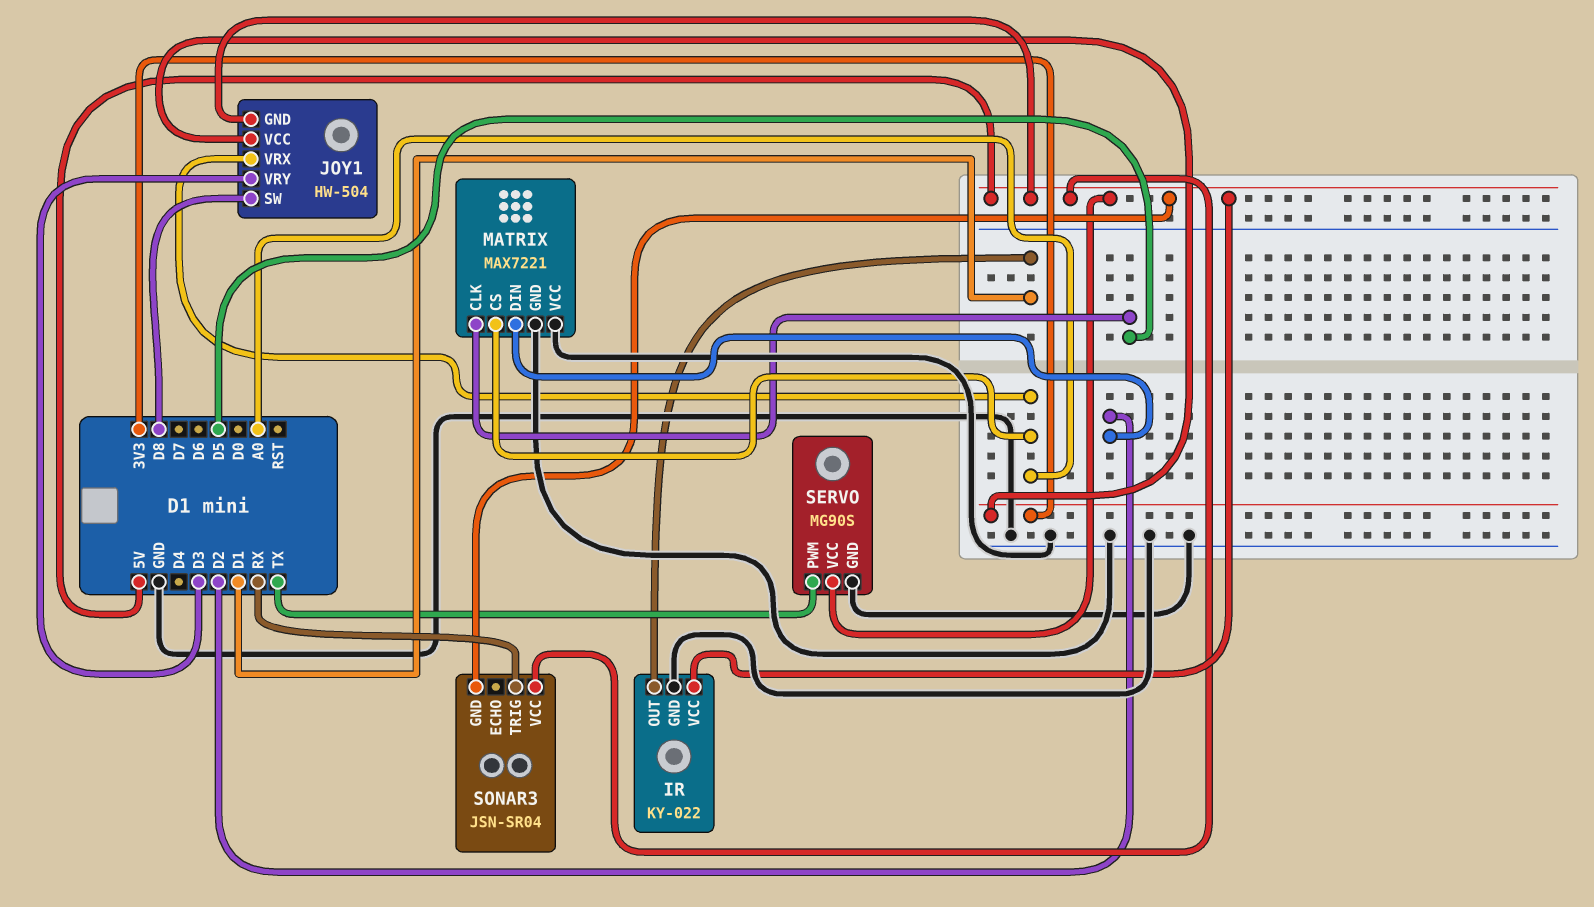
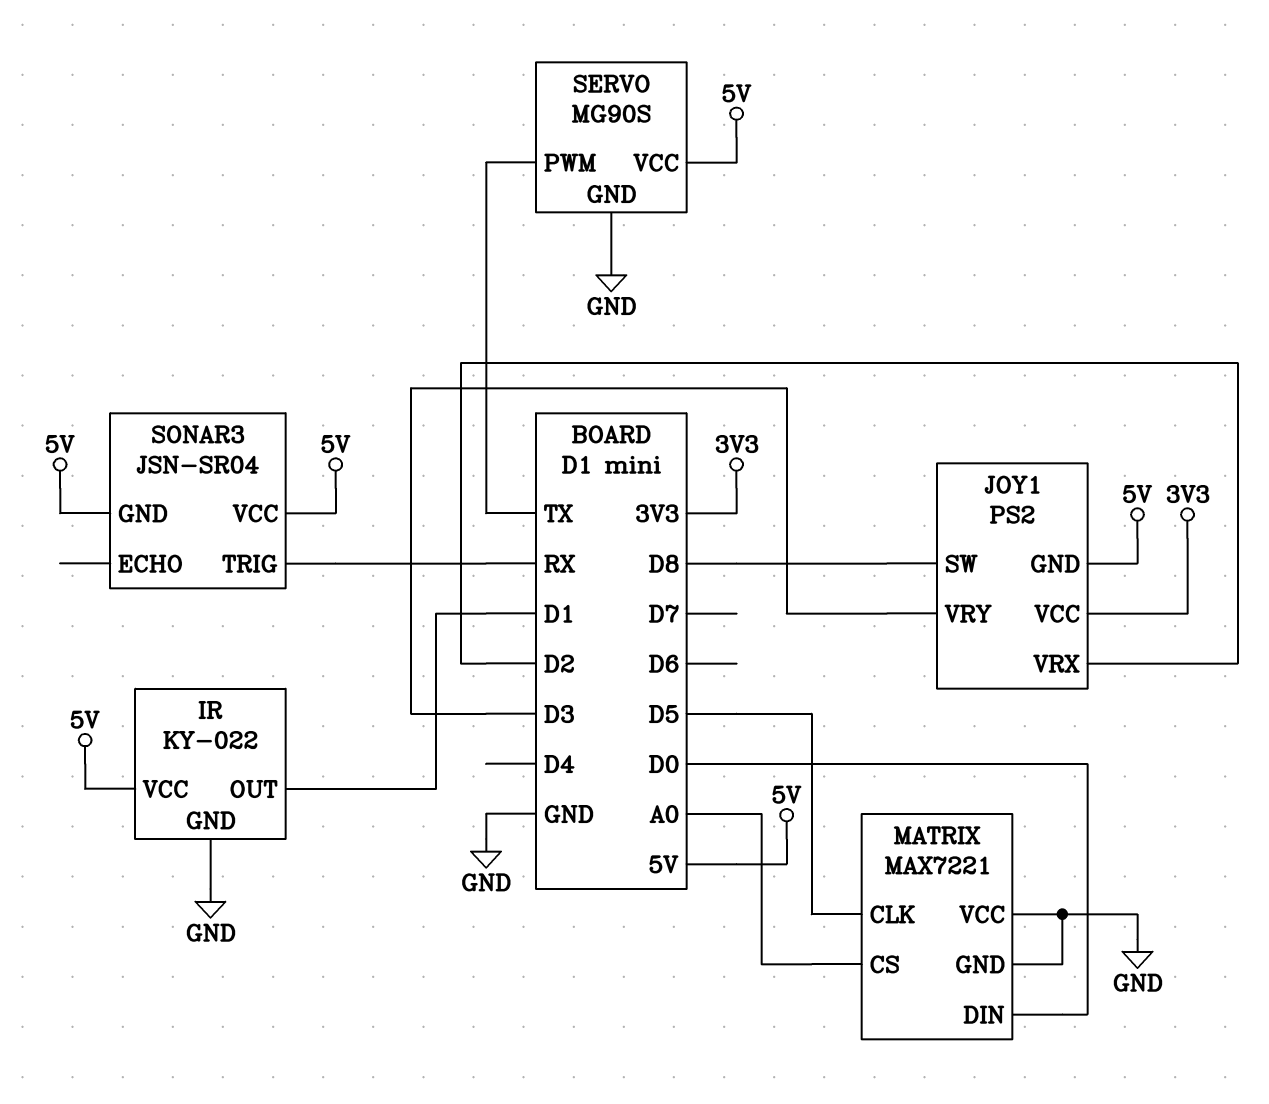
JOY1: HW-504 -> PS2
JOY1 pin VRX: A0 -> D2
MATRIX pin DIN: D2 -> D0

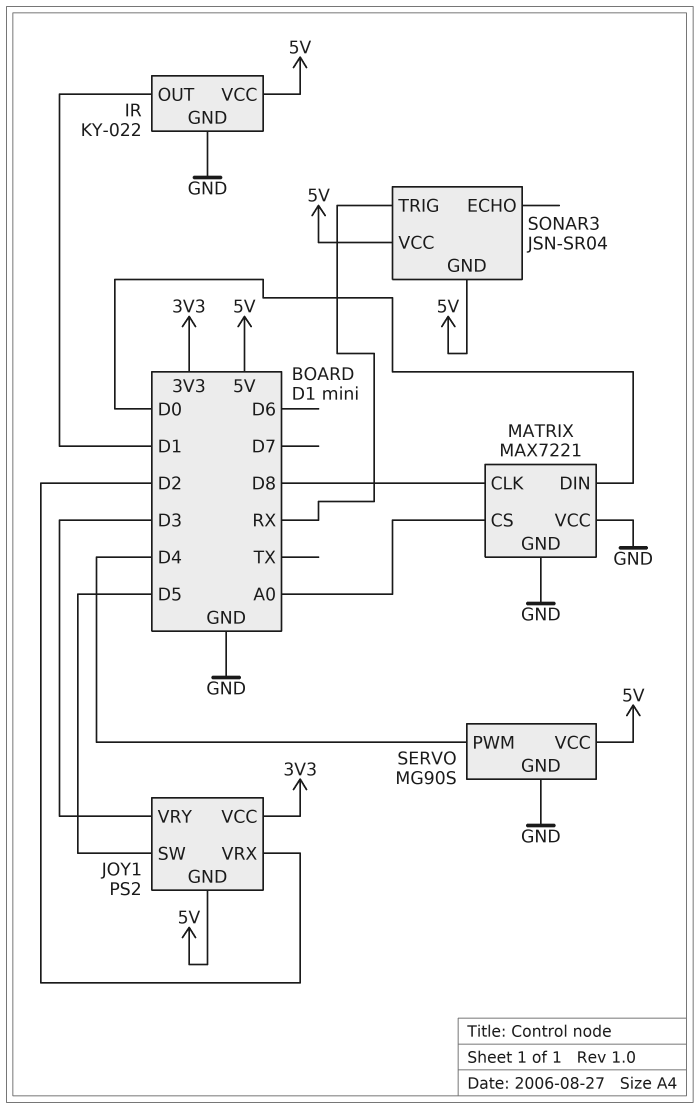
JOY1 pin SW: D8 -> D5
MATRIX pin CLK: D5 -> D8
SERVO pin PWM: TX -> D4

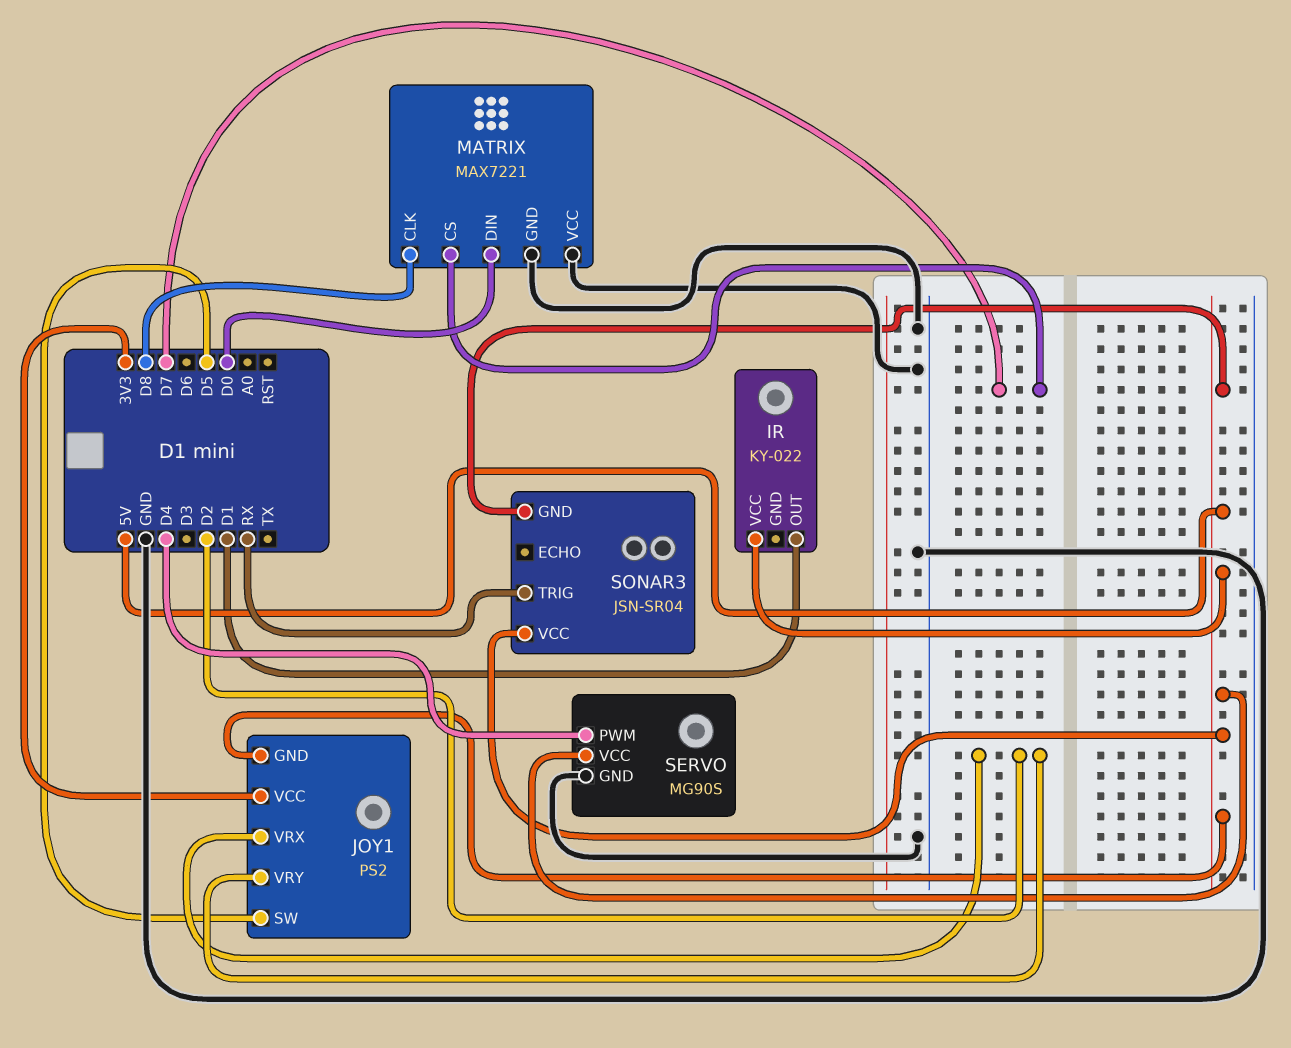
IR pin GND: GND -> none
JOY1 pin VRY: D3 -> D2
MATRIX pin CS: A0 -> D7

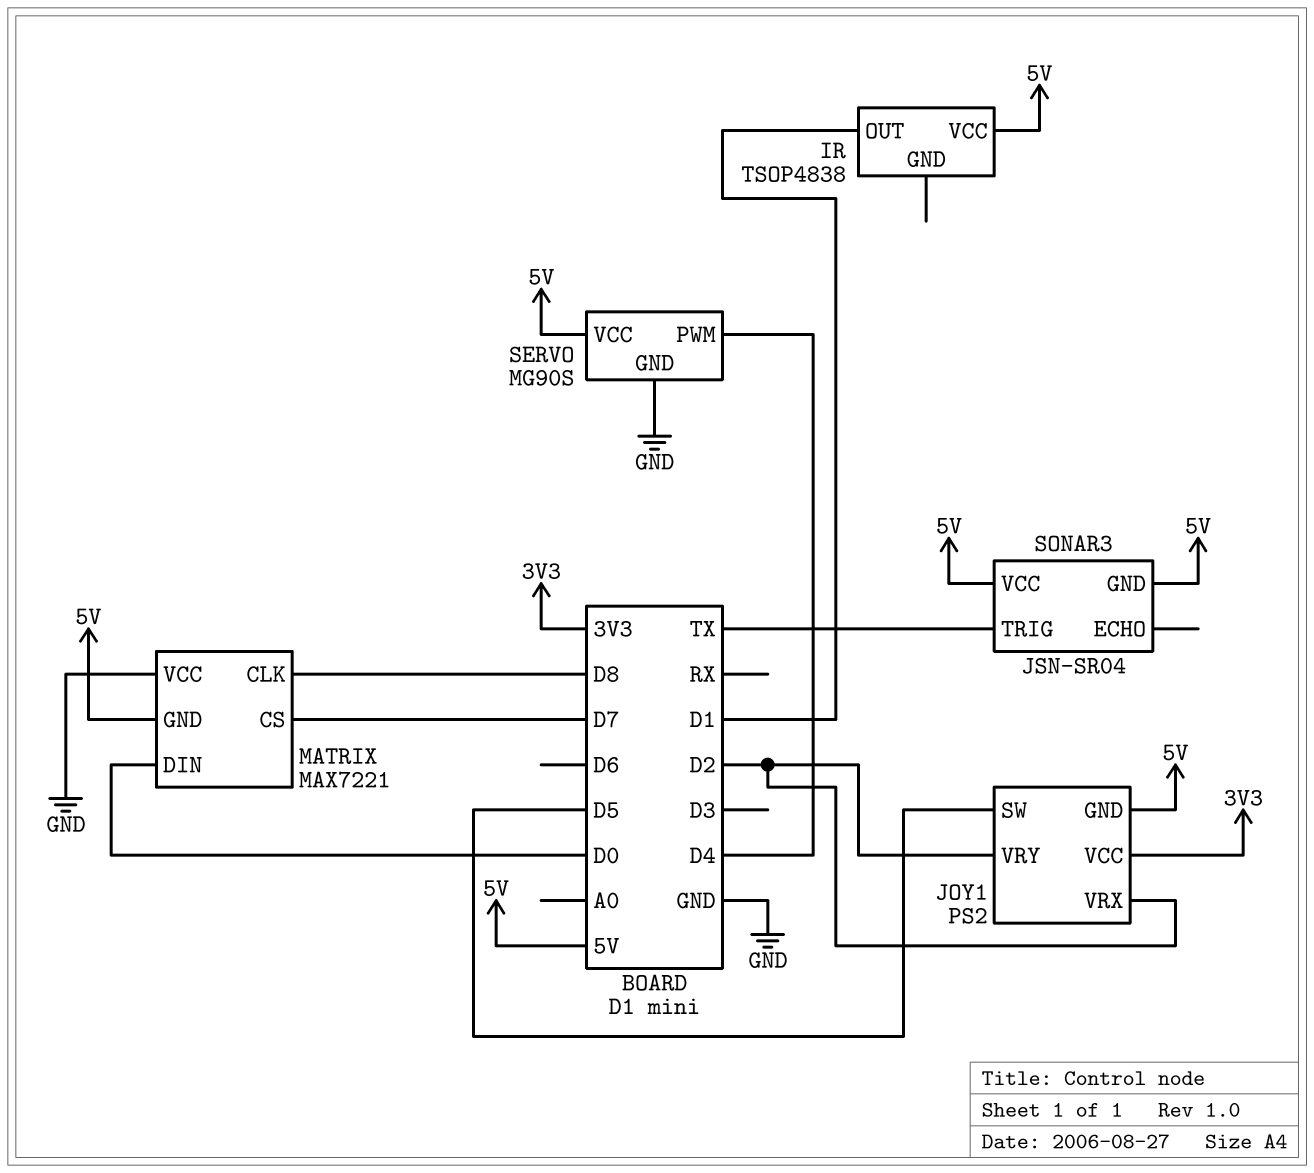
IR: KY-022 -> TSOP4838
MATRIX pin GND: GND -> 5V
SONAR3 pin TRIG: RX -> TX

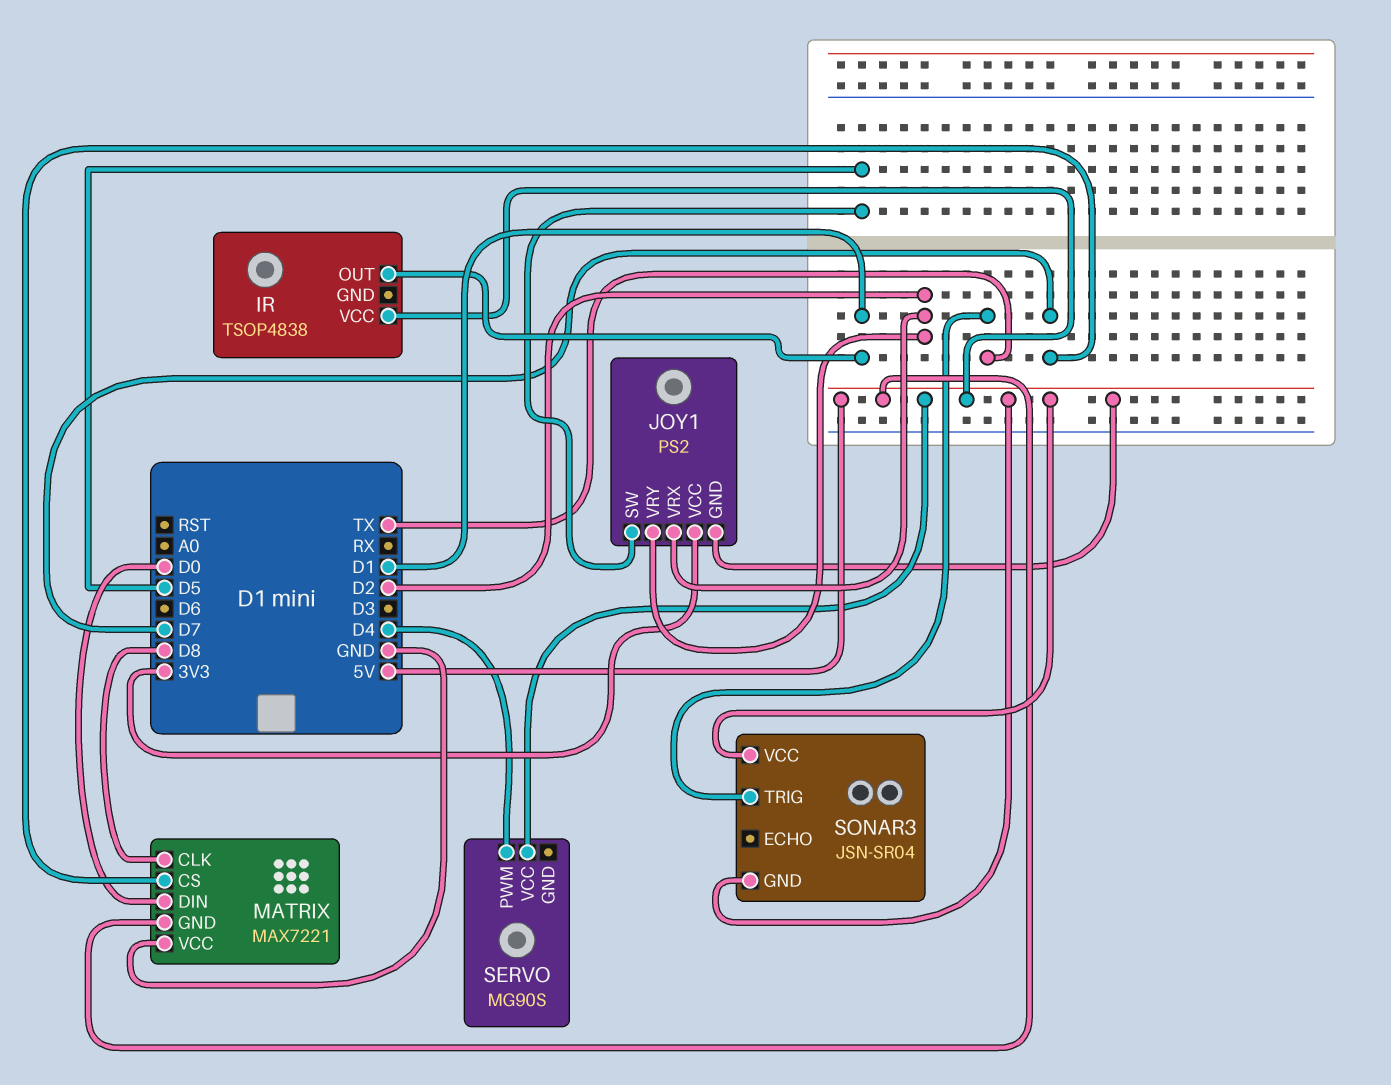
SERVO pin GND: GND -> none

